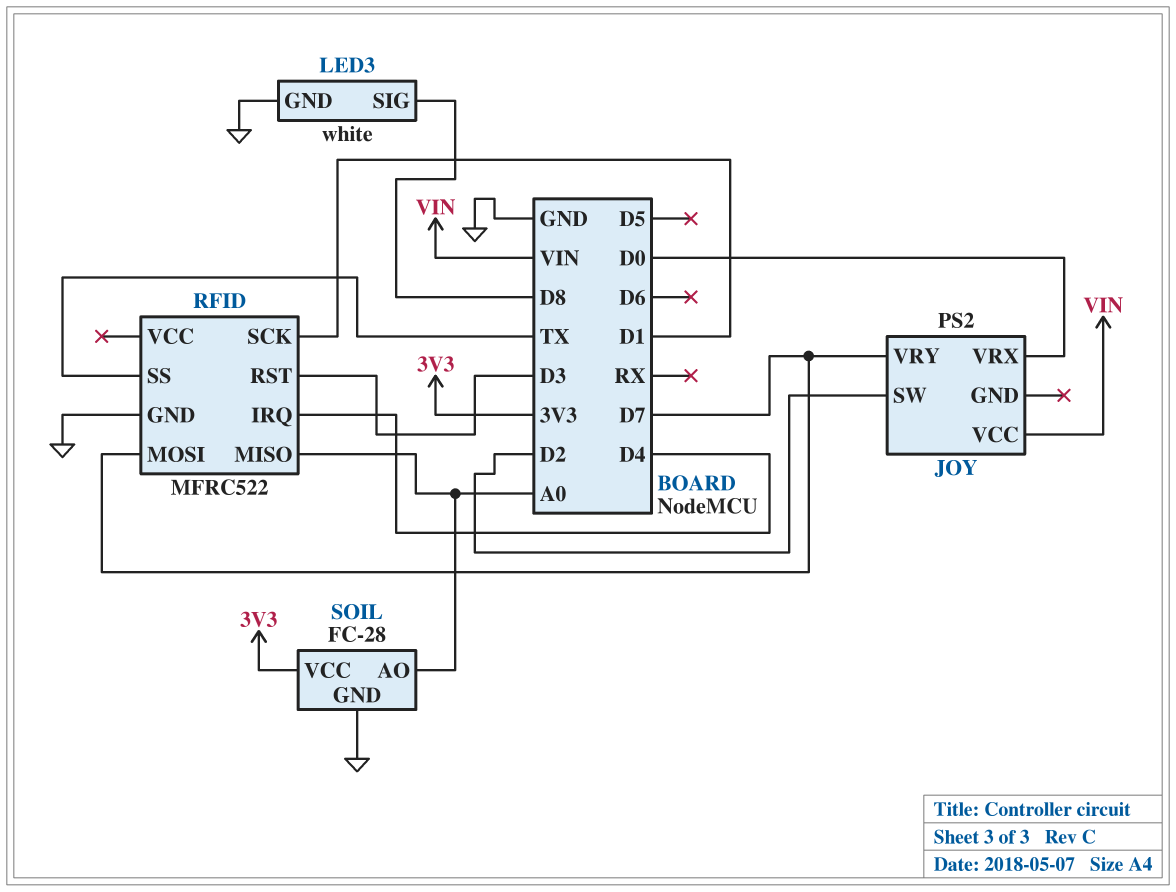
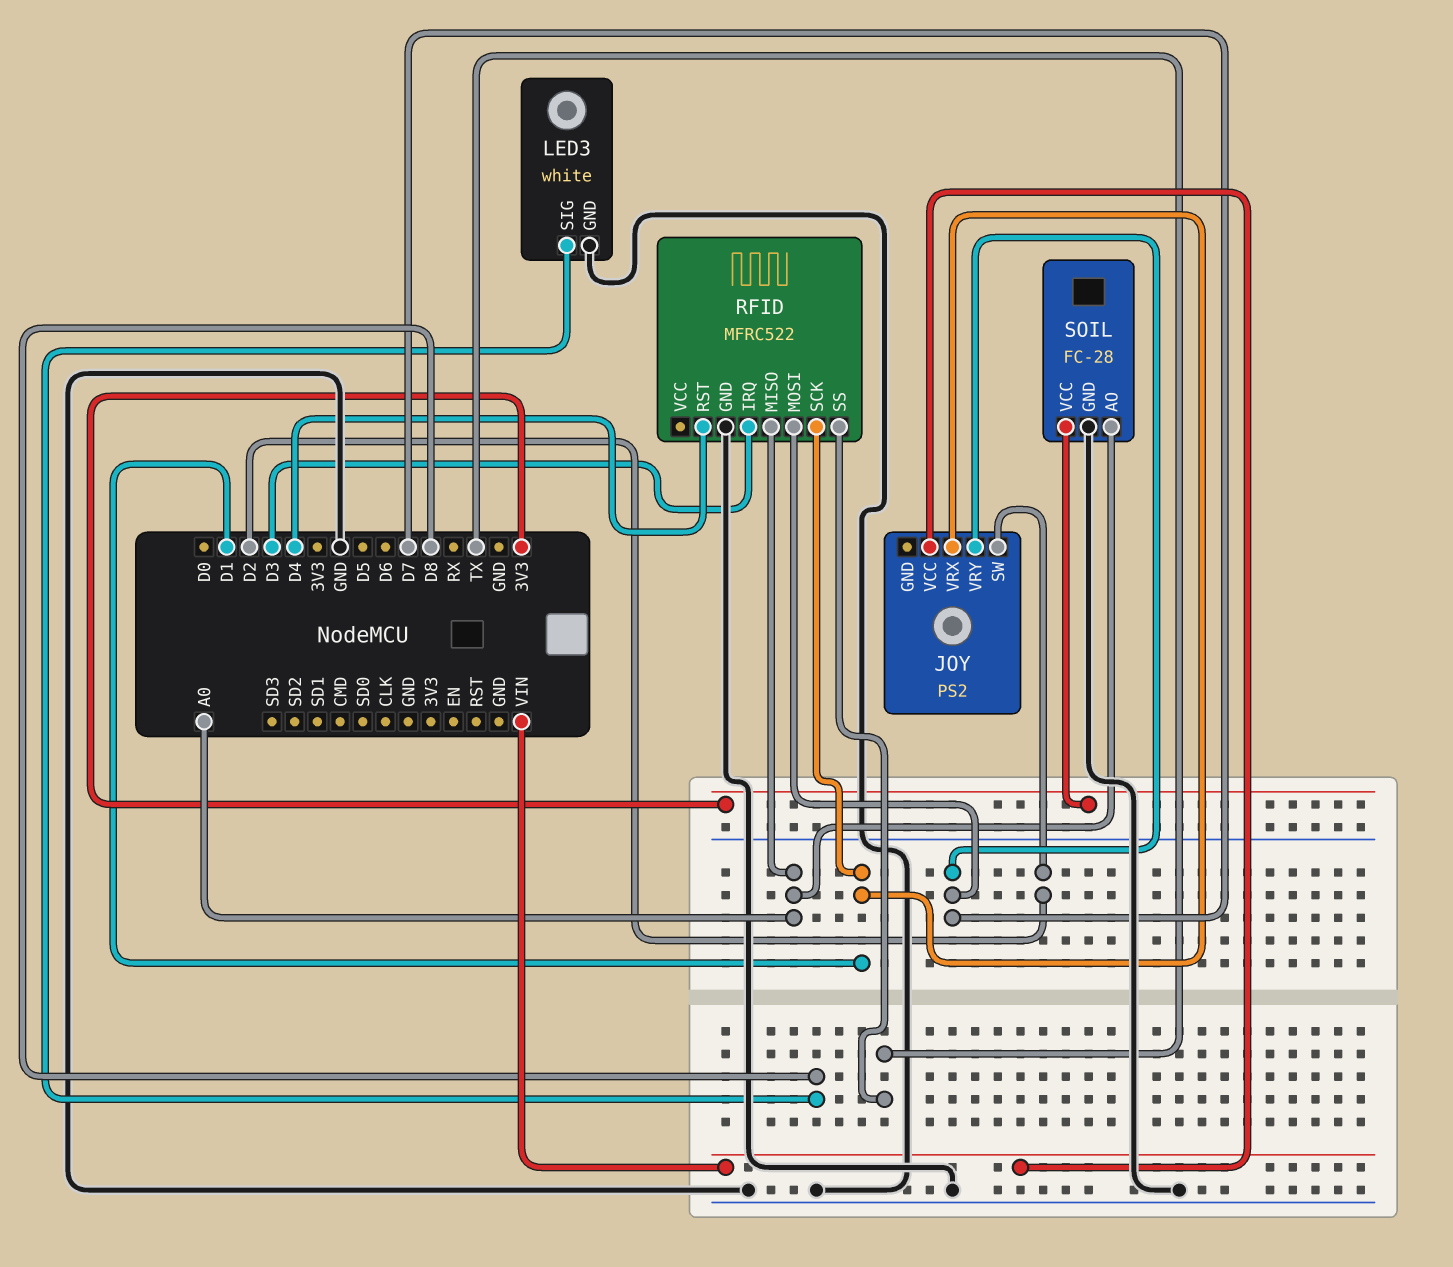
JOY pin VRX: D0 -> D1
RFID pin IRQ: D4 -> D3
RFID pin RST: D3 -> D4

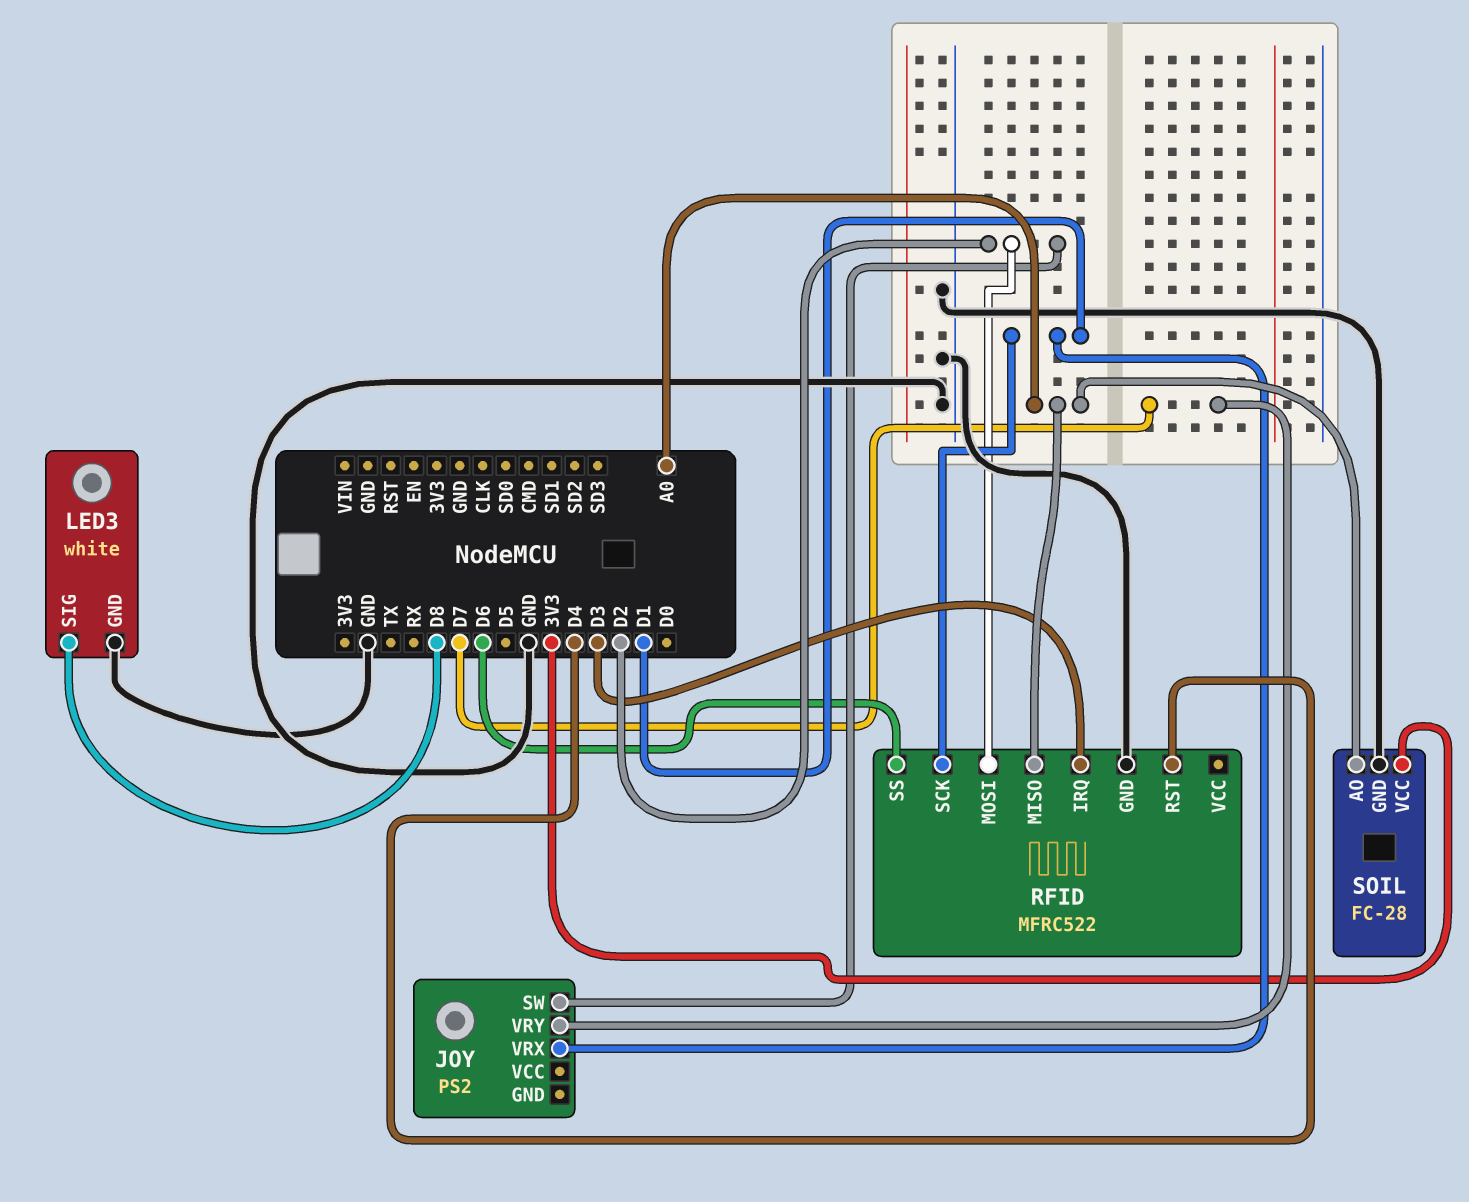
JOY pin VCC: VIN -> none
RFID pin MOSI: D7 -> D2
RFID pin SS: TX -> D6

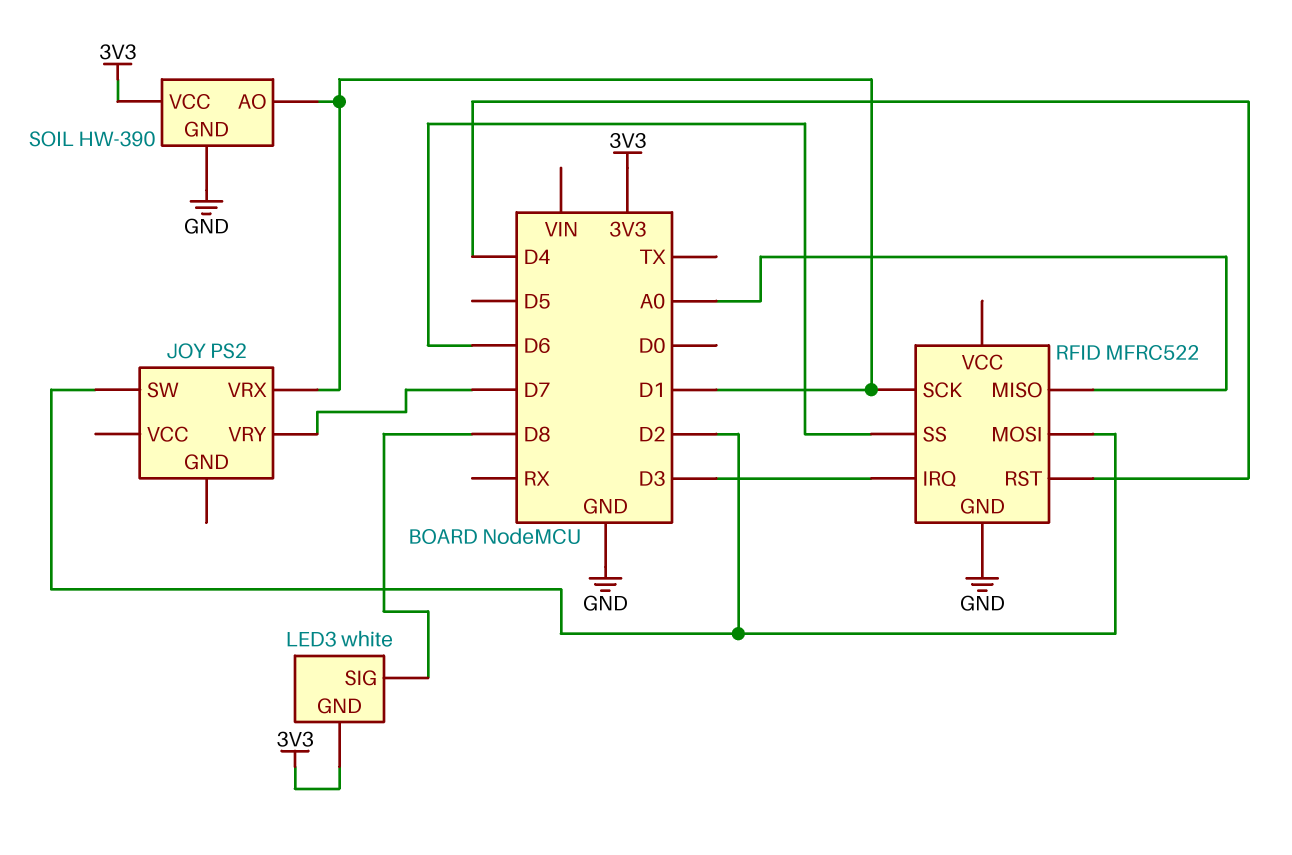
LED3 pin GND: GND -> 3V3
SOIL: FC-28 -> HW-390
SOIL pin AO: A0 -> D1

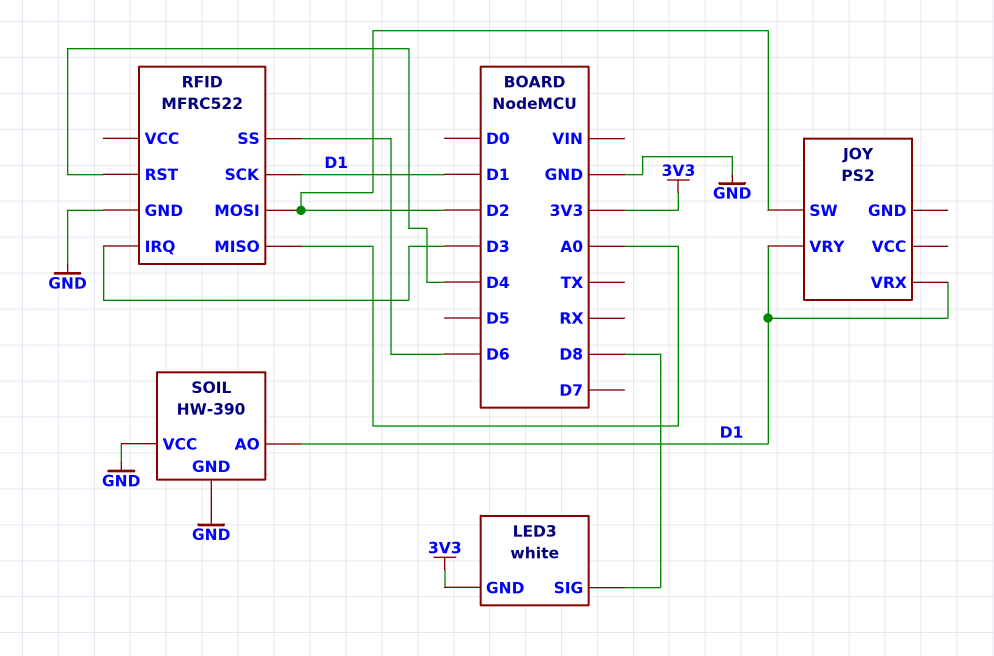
JOY pin VRY: D7 -> D1
SOIL pin VCC: 3V3 -> GND

